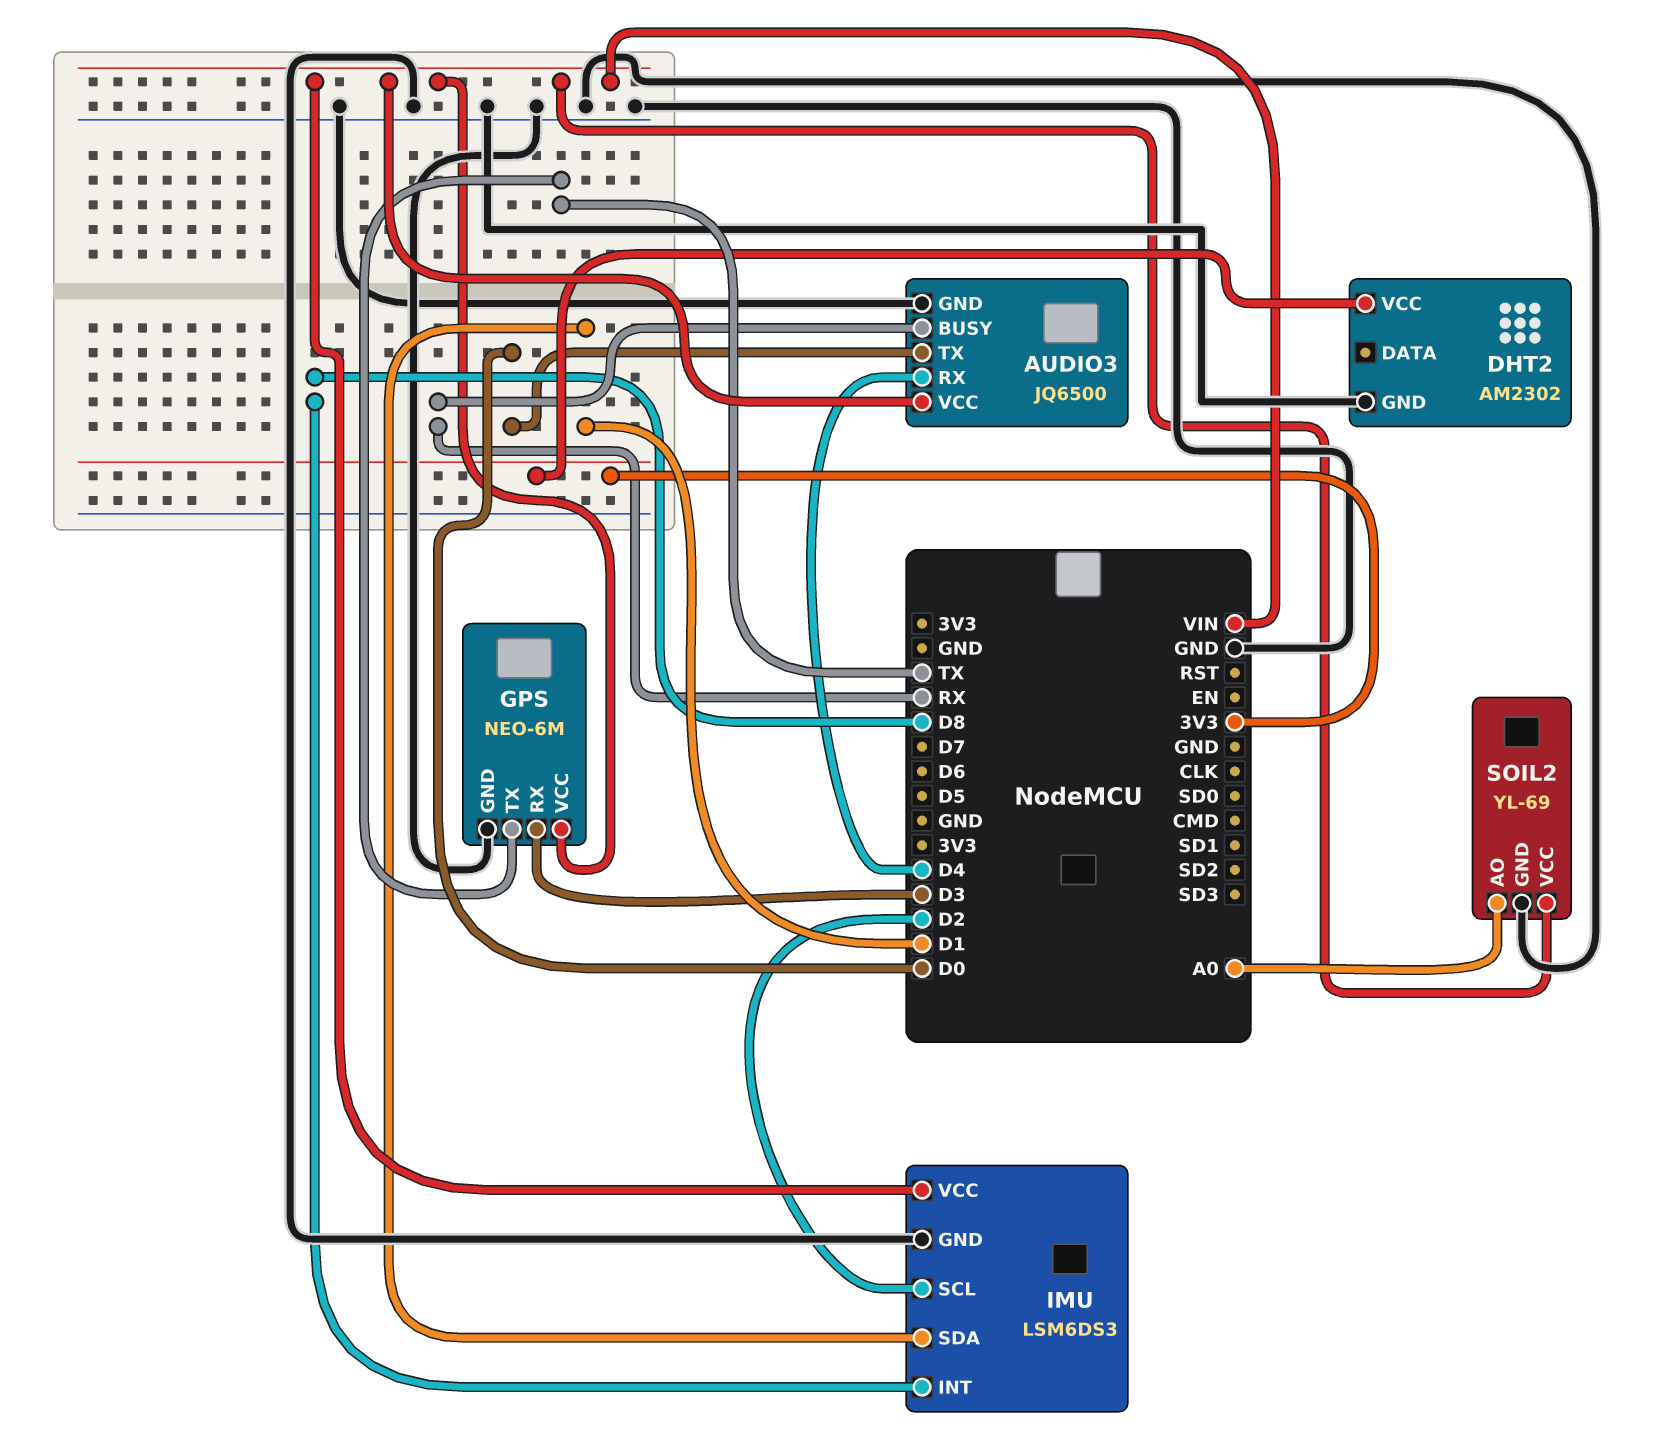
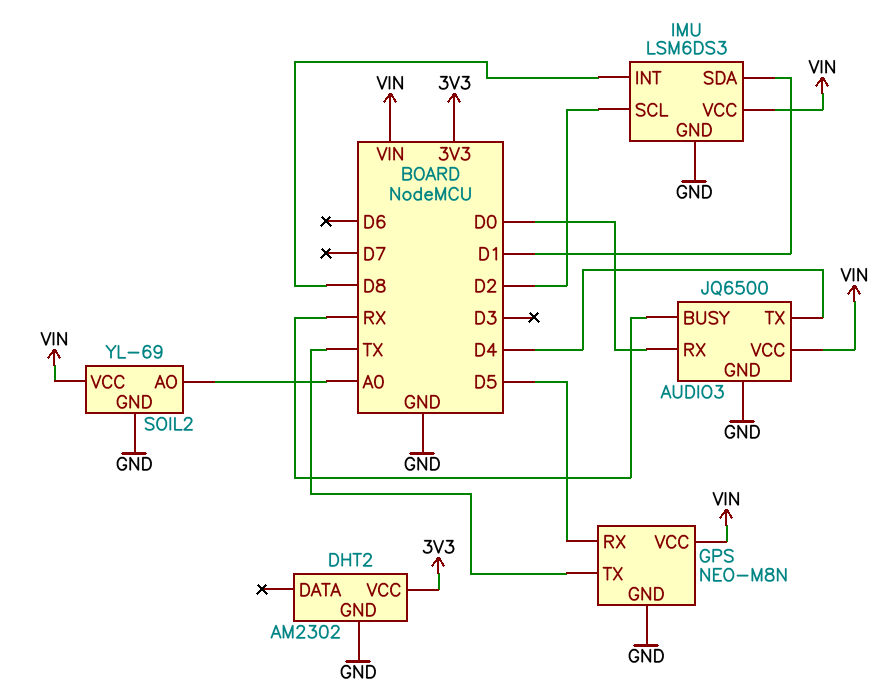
AUDIO3 pin RX: D4 -> D0
AUDIO3 pin TX: D0 -> D4
GPS: NEO-6M -> NEO-M8N
GPS pin RX: D3 -> D5

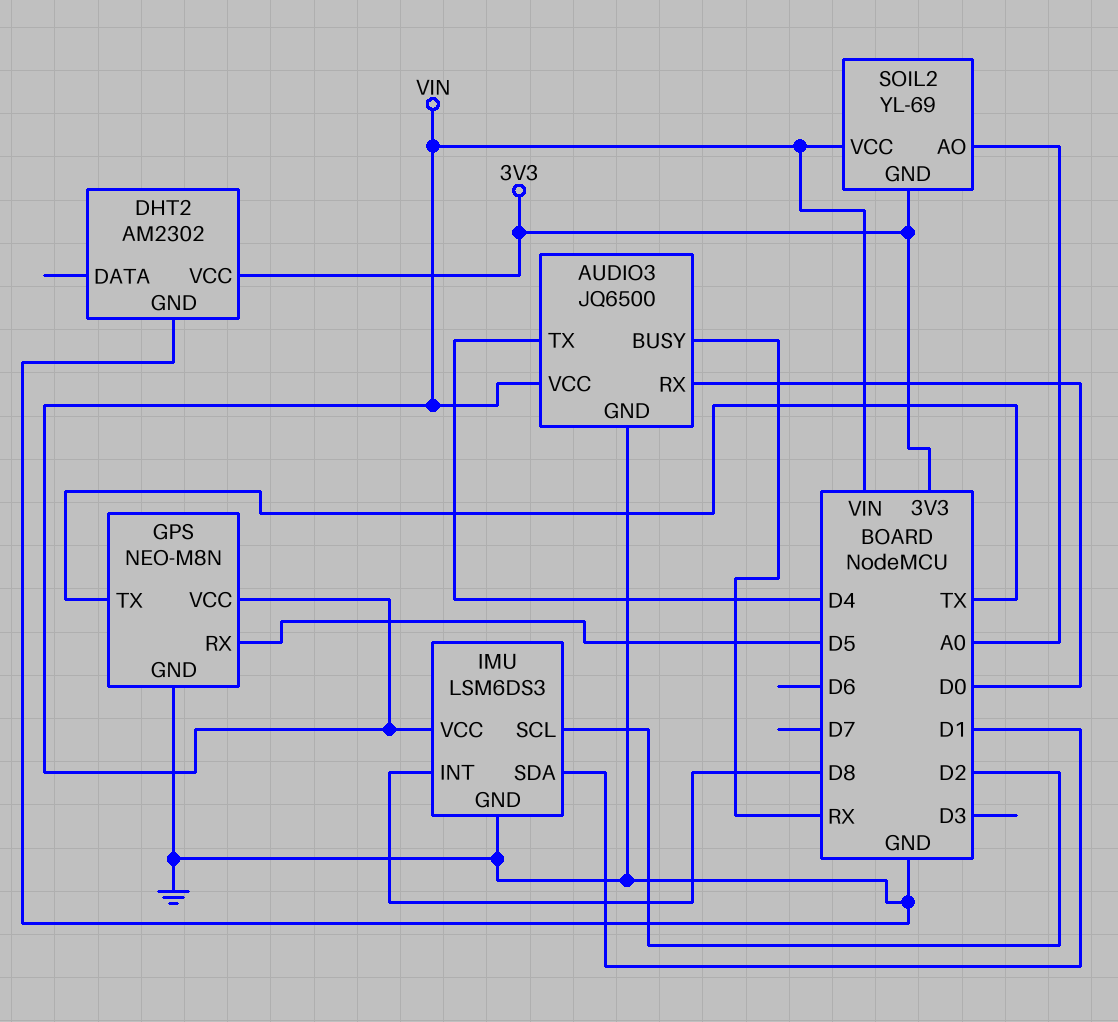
SOIL2 pin GND: GND -> 3V3

